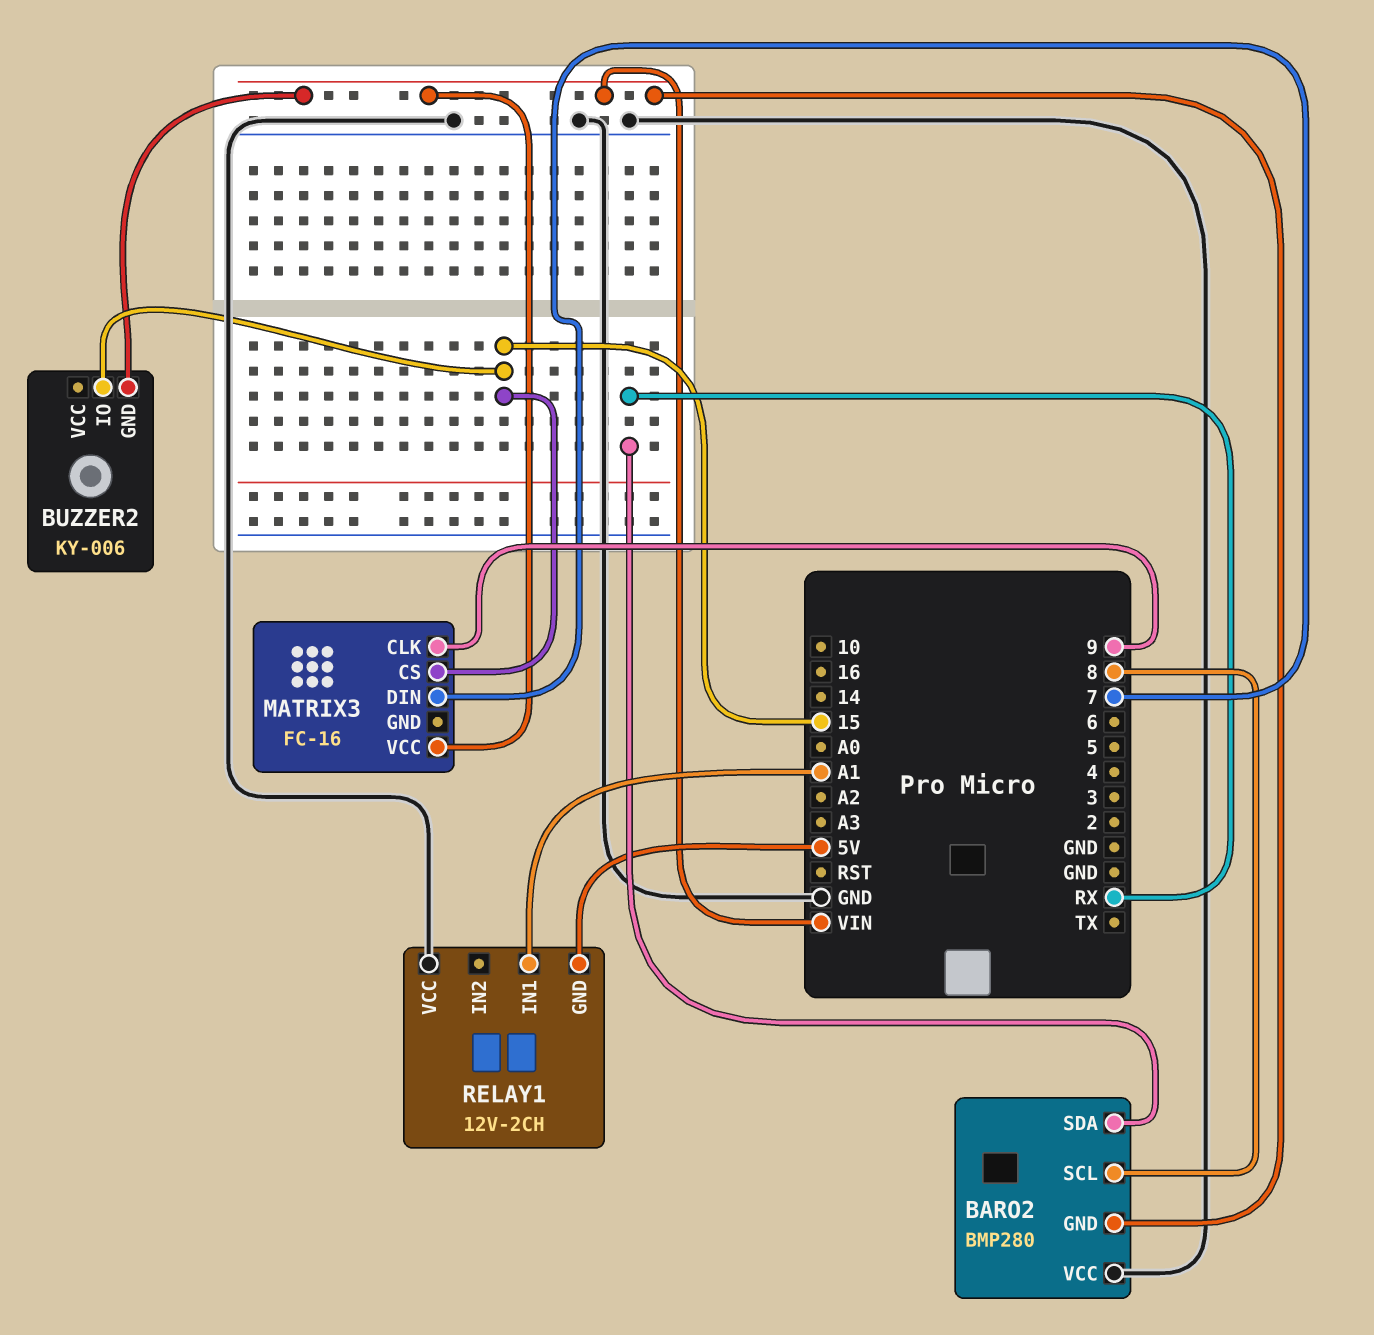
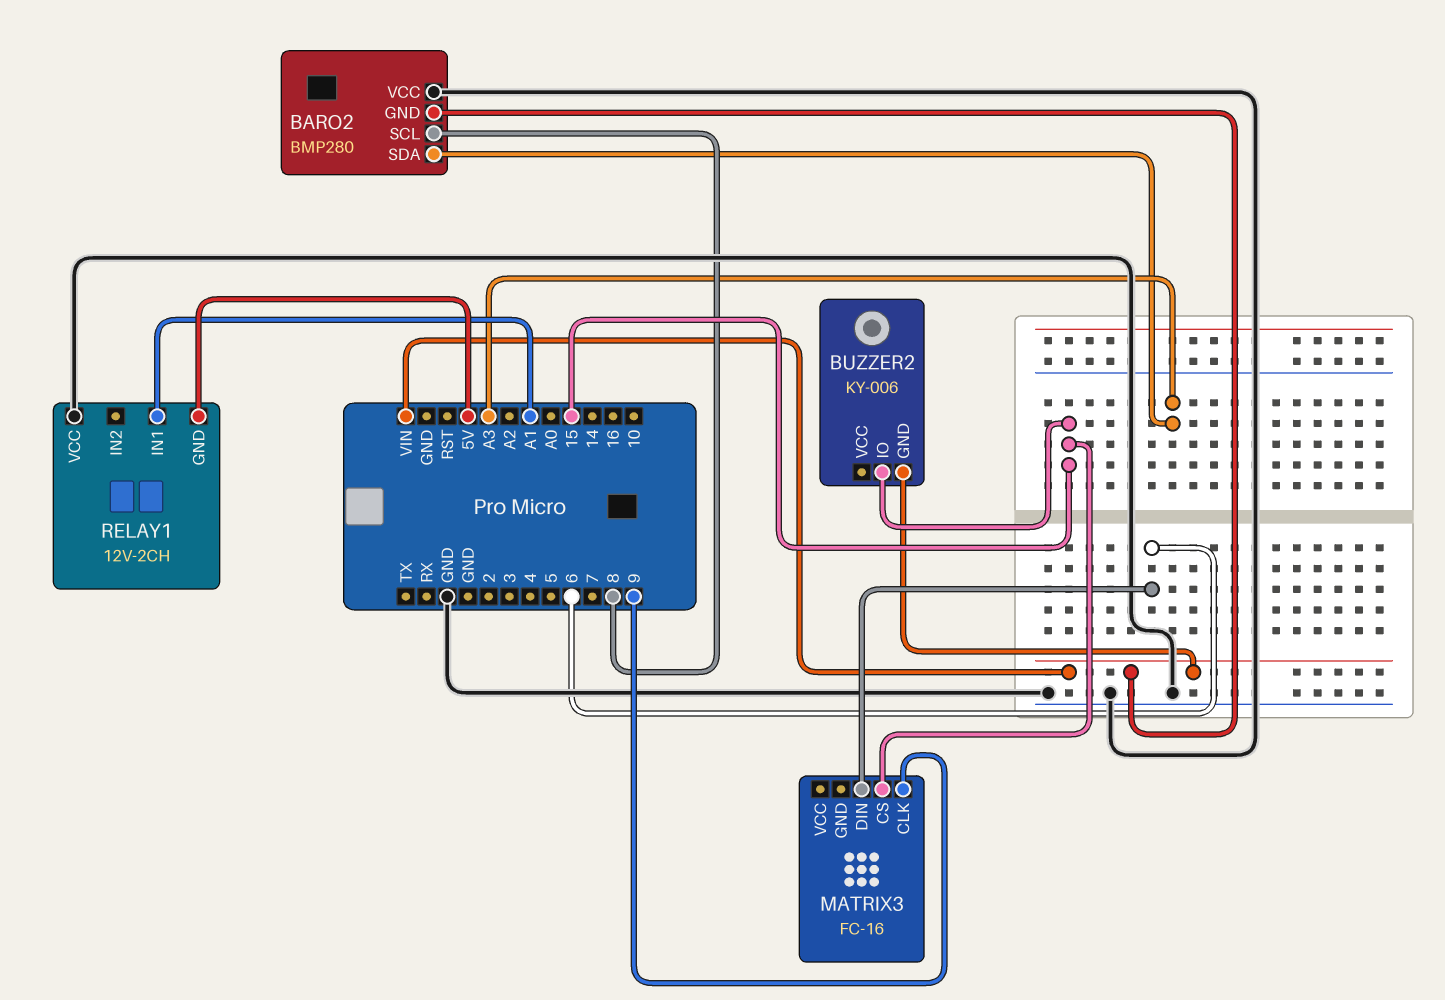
BARO2 pin SDA: RX -> A3
MATRIX3 pin DIN: 7 -> 6
MATRIX3 pin VCC: VIN -> none

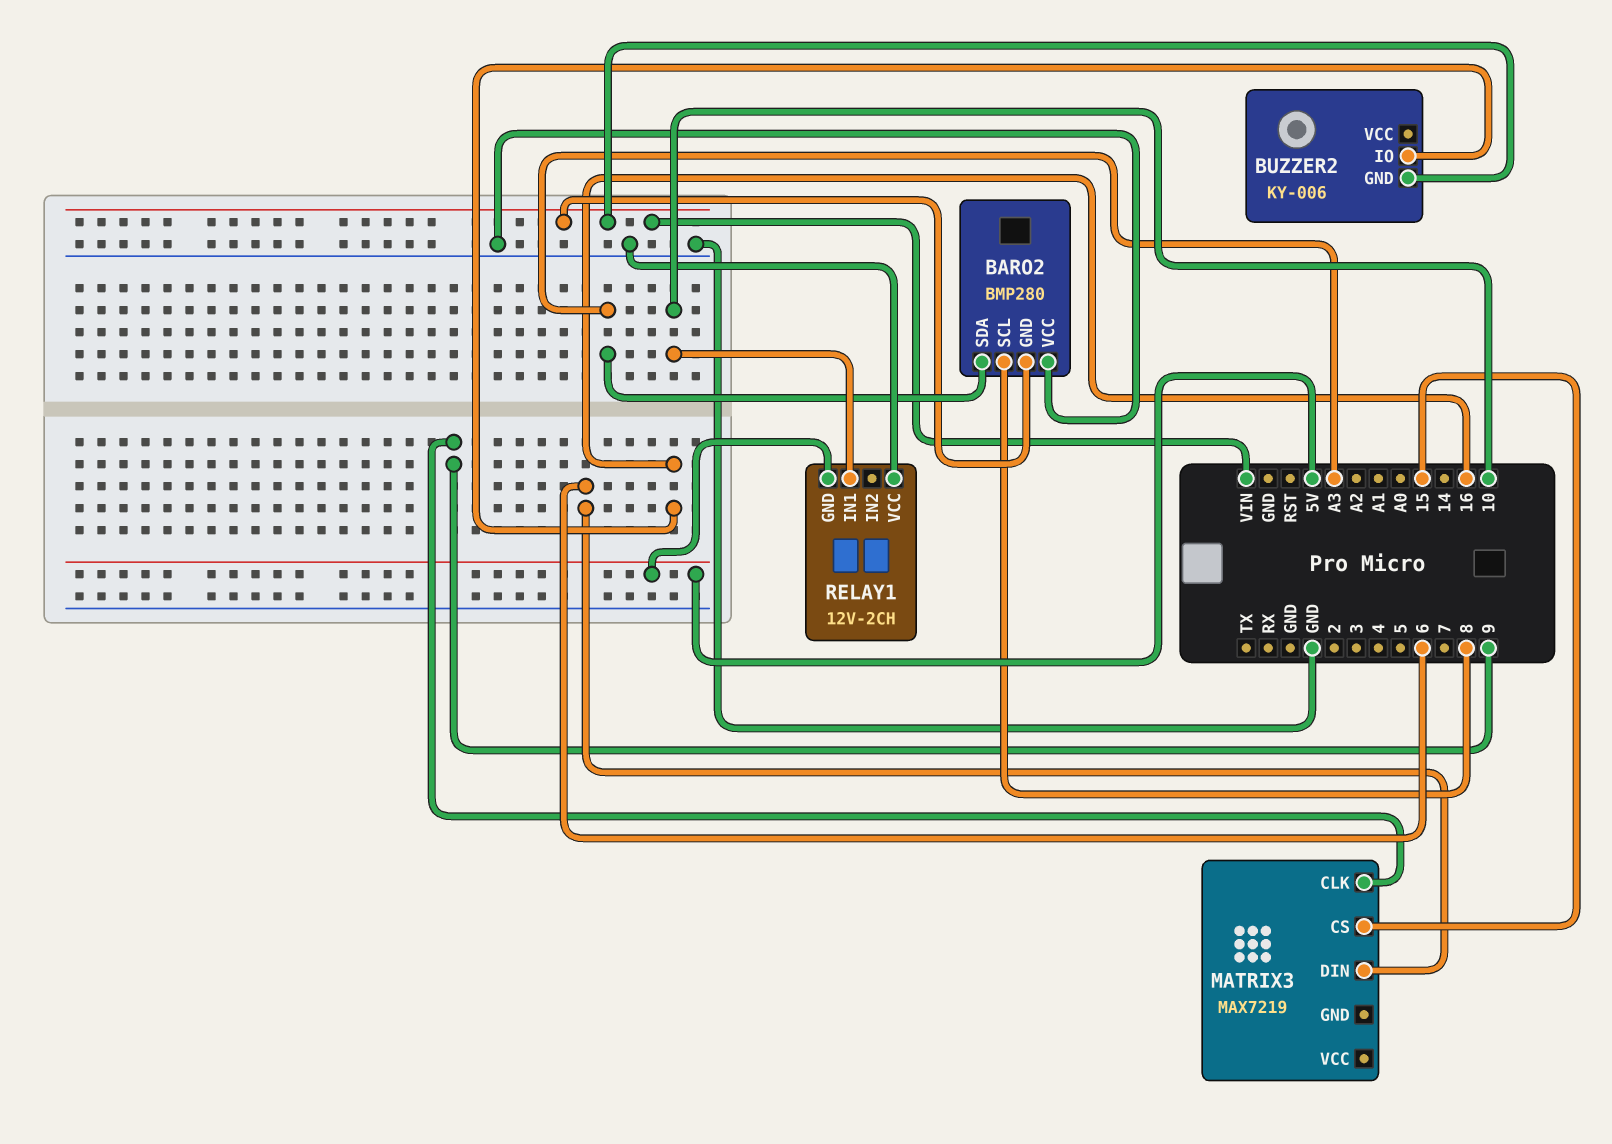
BUZZER2 pin IO: 15 -> 16
MATRIX3: FC-16 -> MAX7219
RELAY1 pin IN1: A1 -> 10

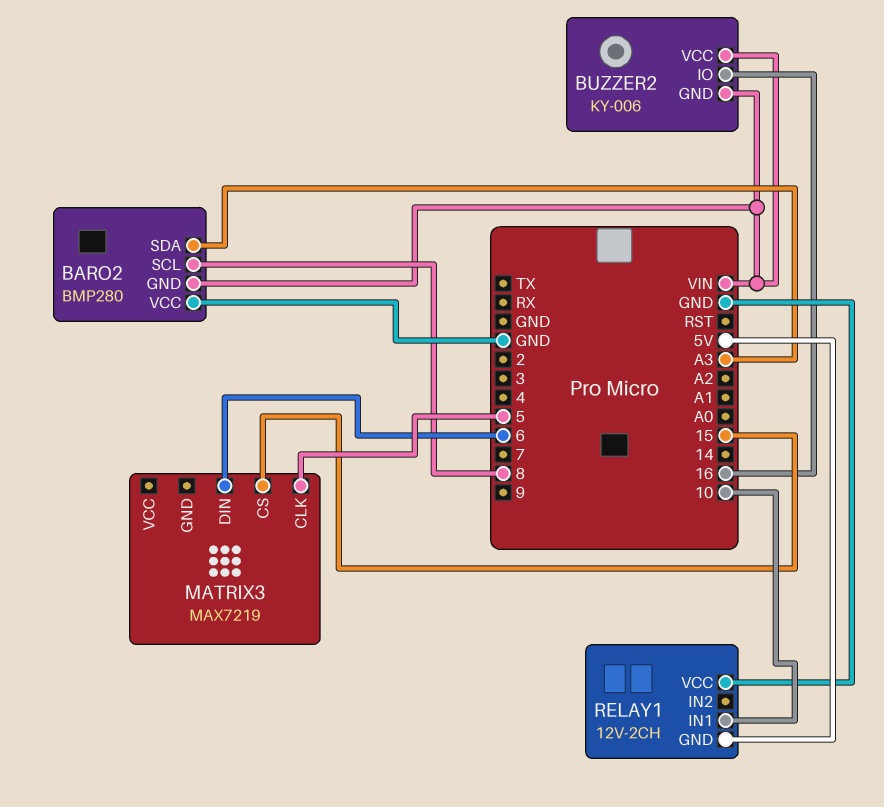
BUZZER2 pin VCC: none -> VIN
MATRIX3 pin CLK: 9 -> 5

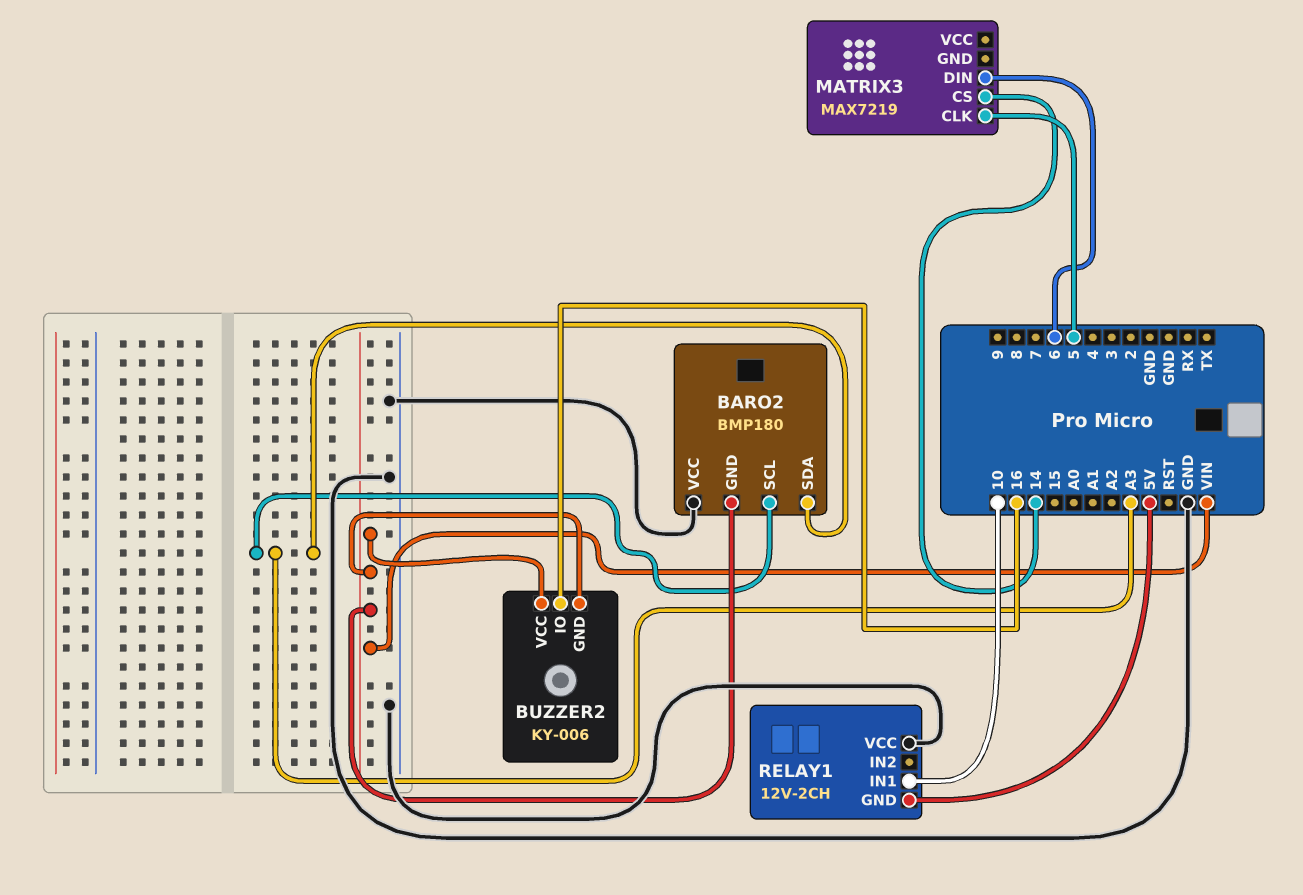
BARO2: BMP280 -> BMP180
BARO2 pin SCL: 8 -> A3
MATRIX3 pin CS: 15 -> 14

